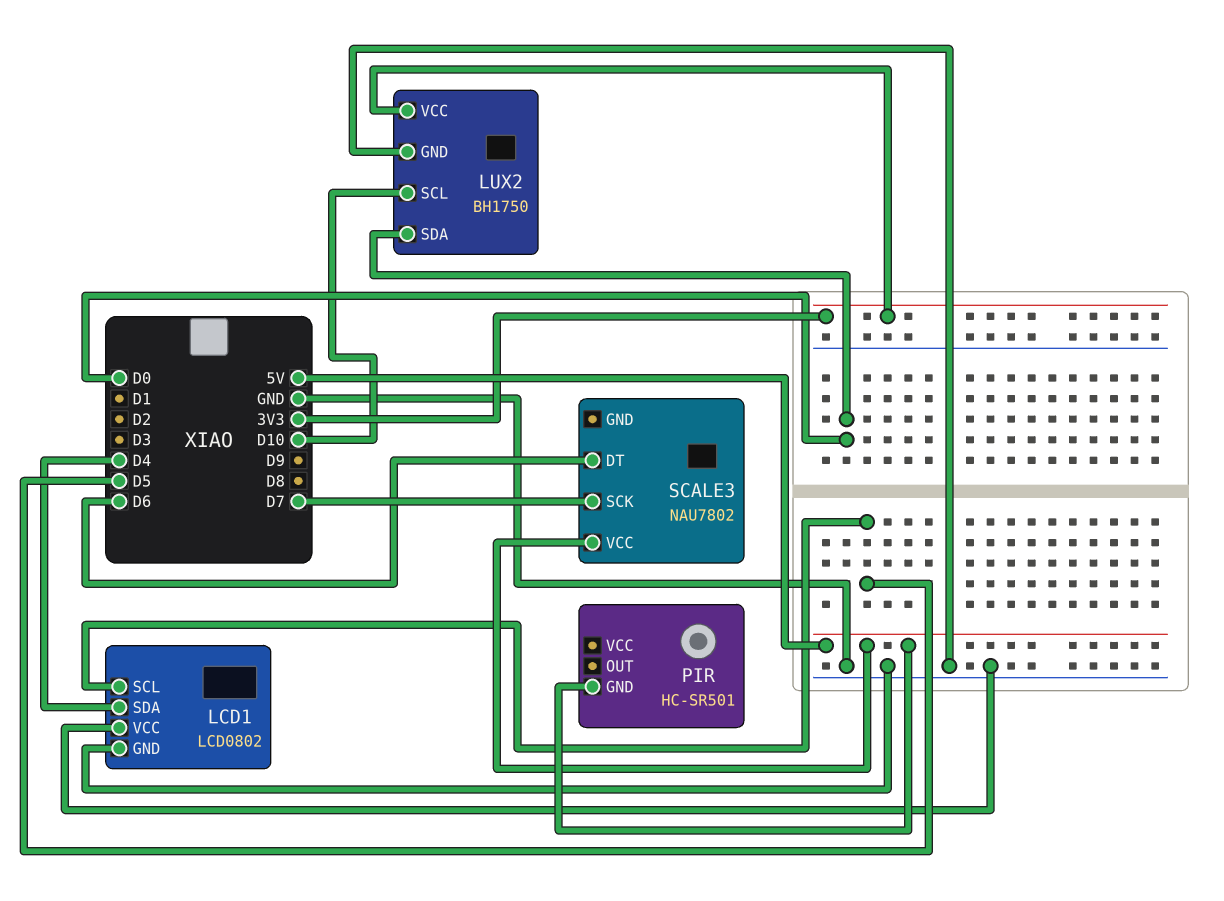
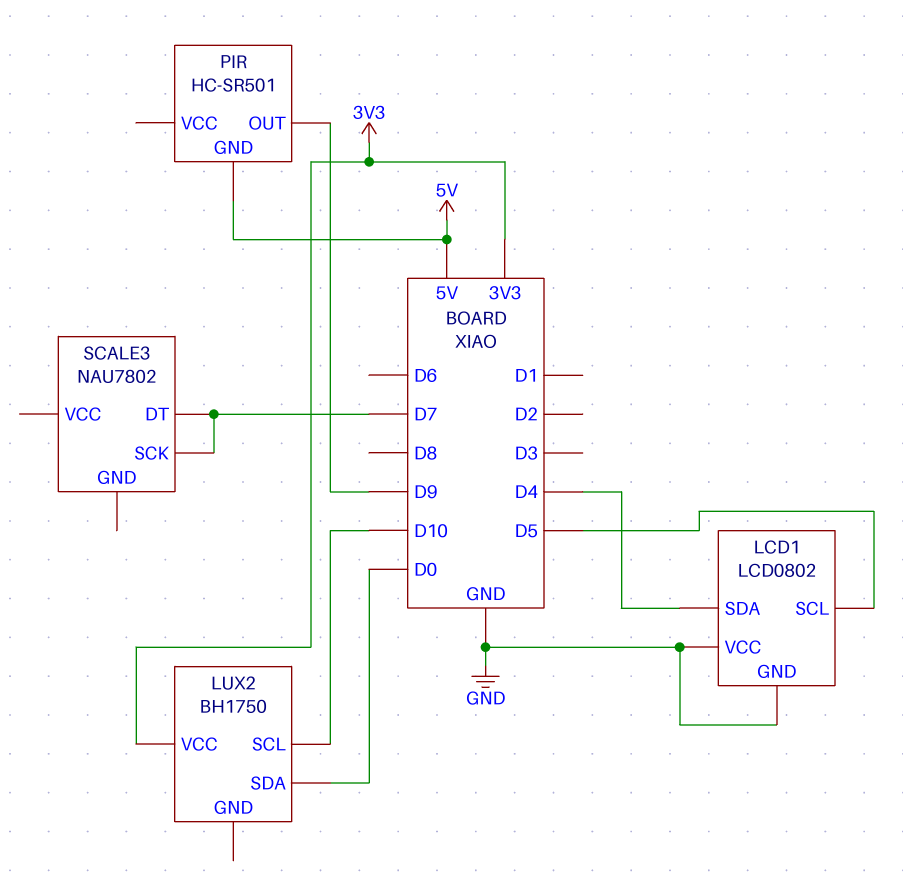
LUX2 pin GND: GND -> none
PIR pin OUT: none -> D9
SCALE3 pin DT: D6 -> D7
SCALE3 pin VCC: 5V -> none

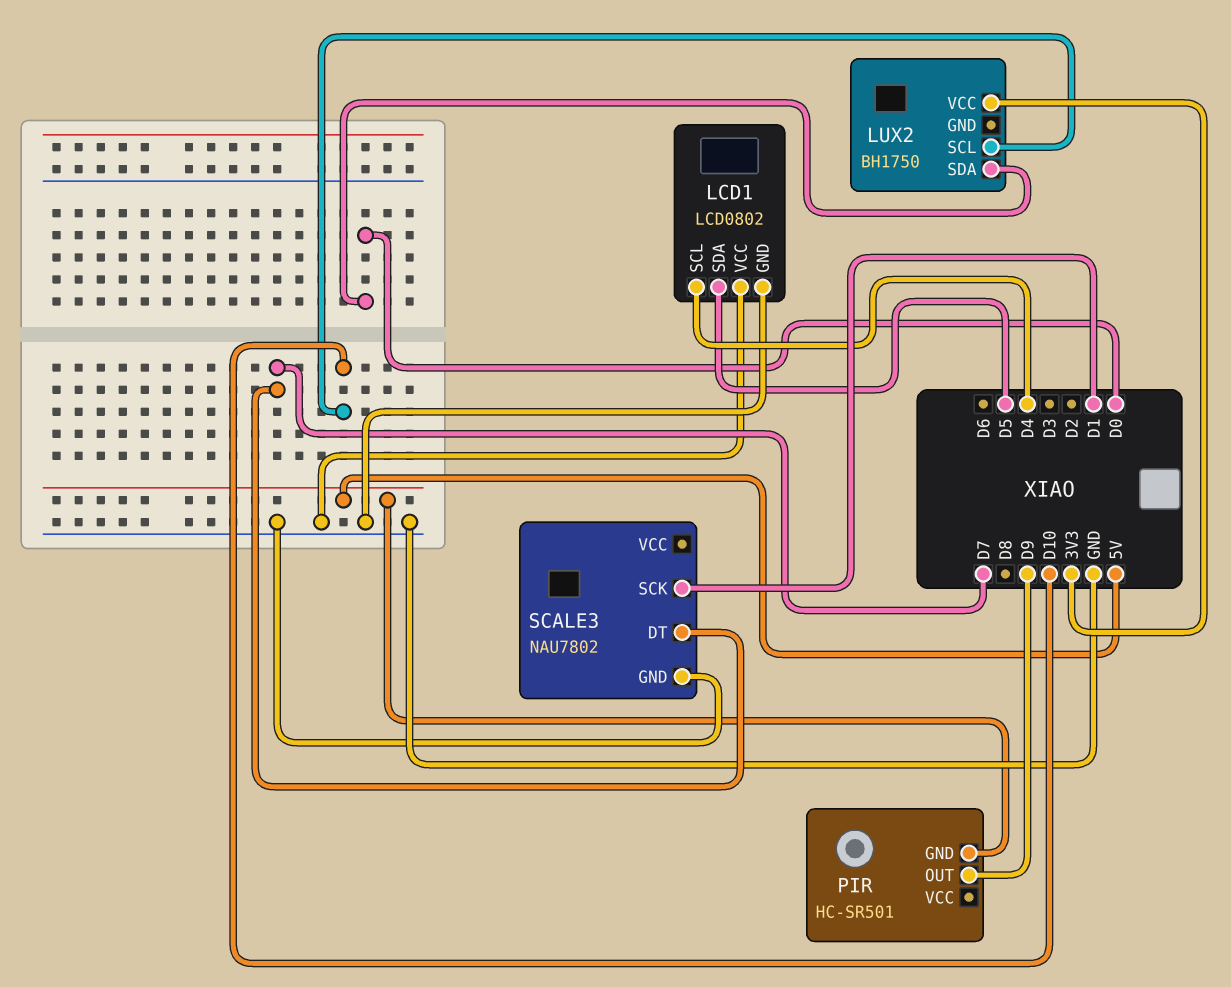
LCD1 pin SCL: D5 -> D4
LCD1 pin SDA: D4 -> D5
SCALE3 pin GND: none -> GND
SCALE3 pin SCK: D7 -> D1

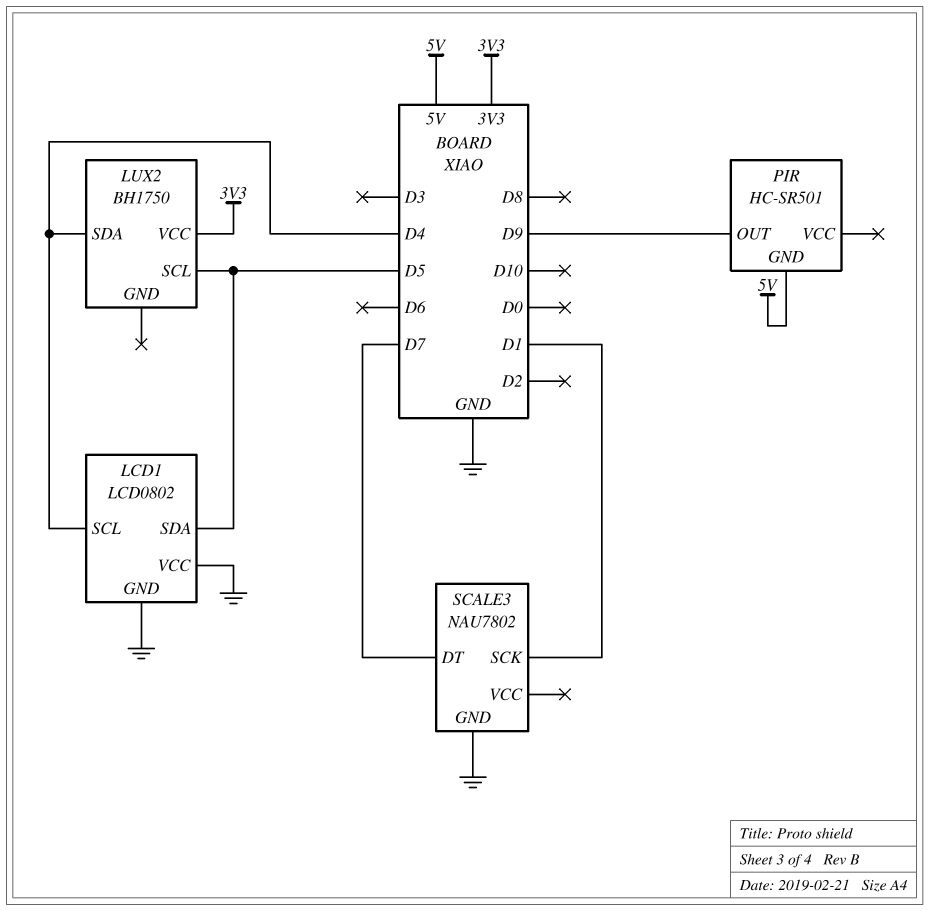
LUX2 pin SCL: D10 -> D5
LUX2 pin SDA: D0 -> D4

